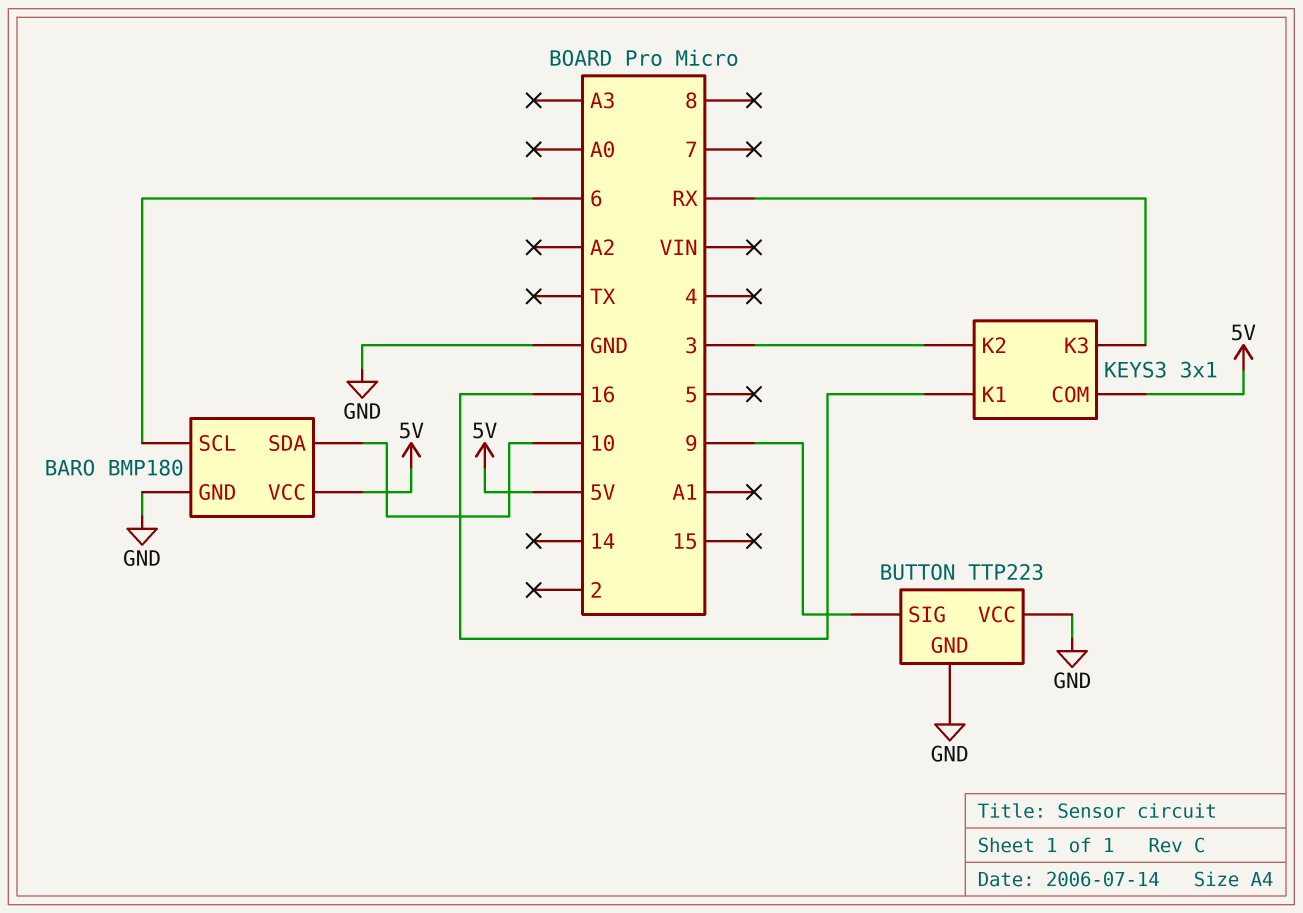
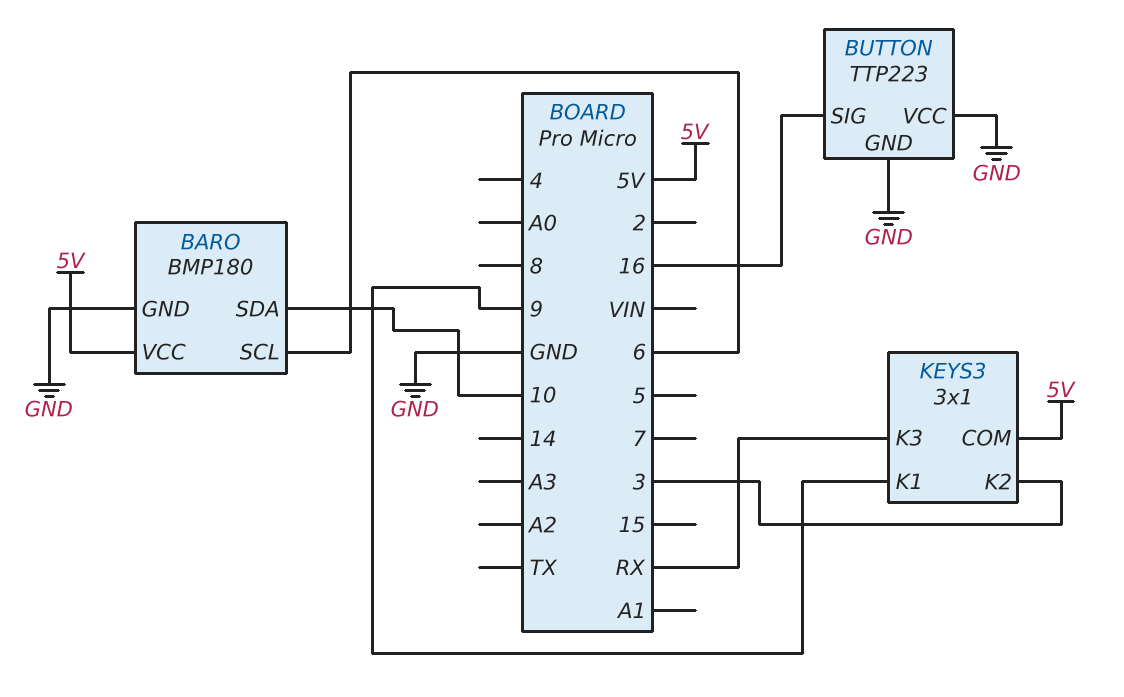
BUTTON pin SIG: 9 -> 16
KEYS3 pin K1: 16 -> 9

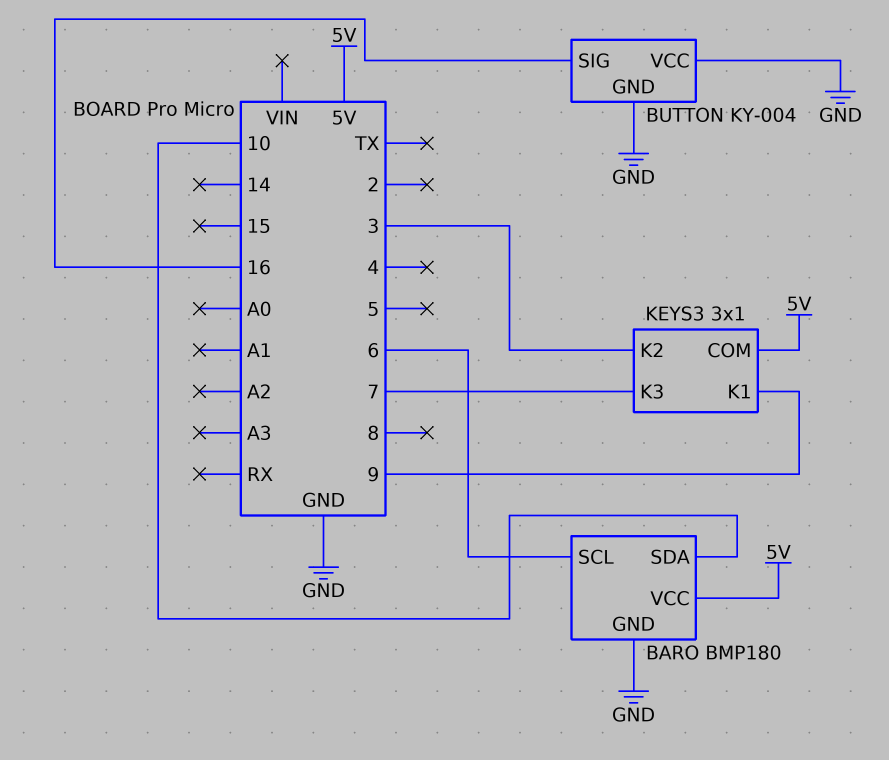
BUTTON: TTP223 -> KY-004
KEYS3 pin K3: RX -> 7

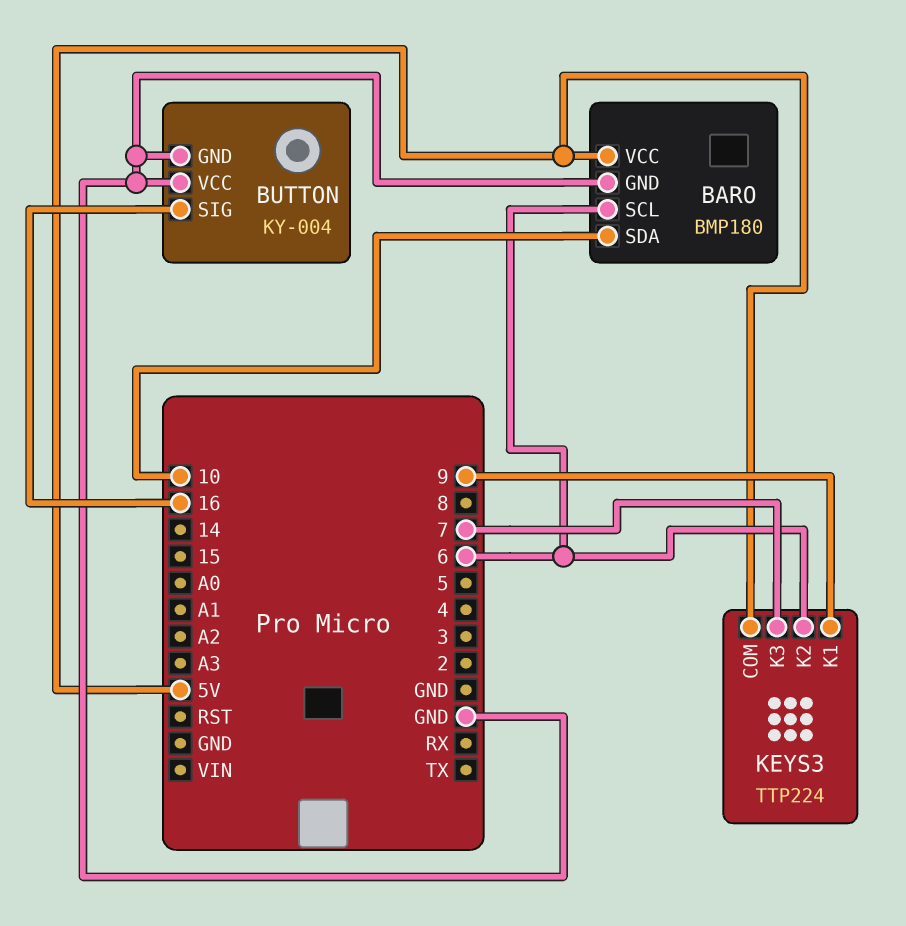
KEYS3: 3x1 -> TTP224
KEYS3 pin K2: 3 -> 6

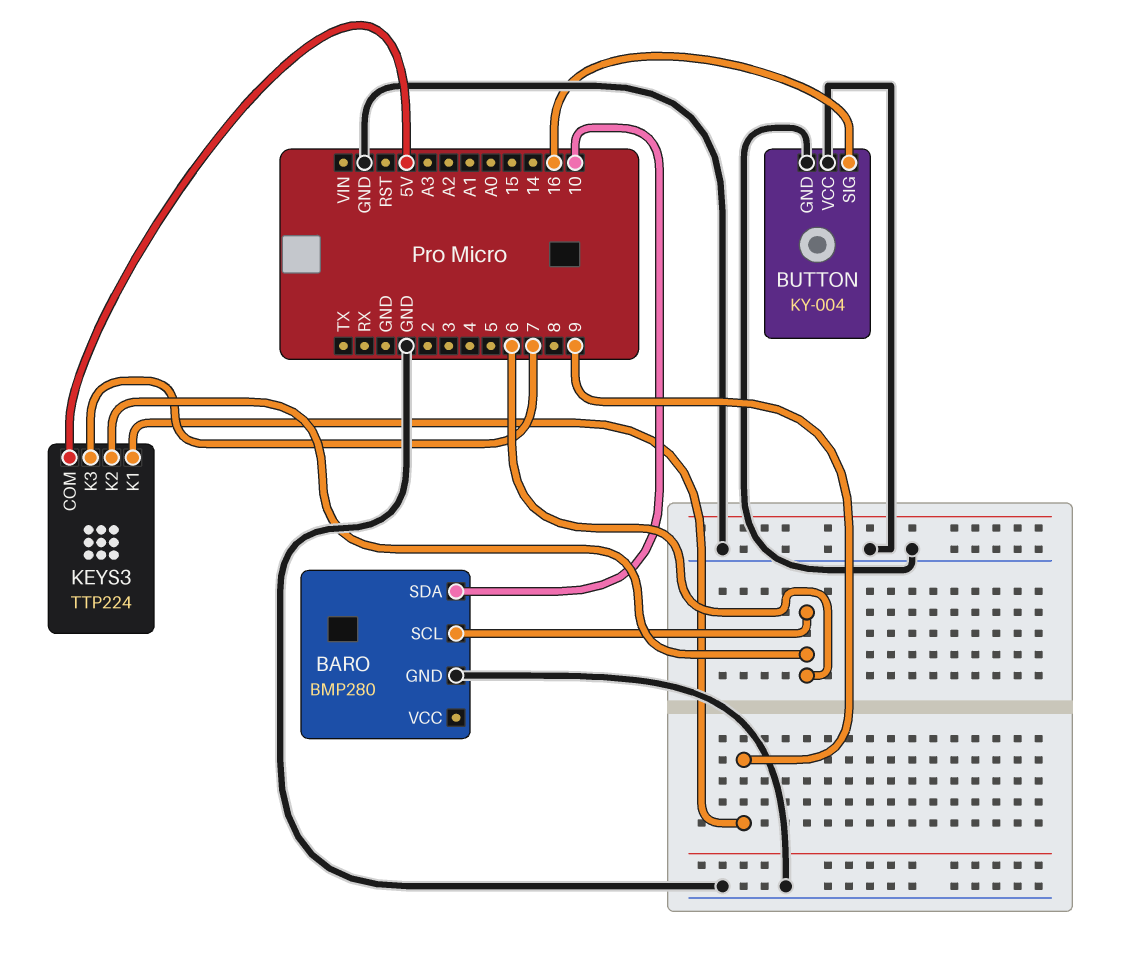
BARO: BMP180 -> BMP280
BARO pin VCC: 5V -> none

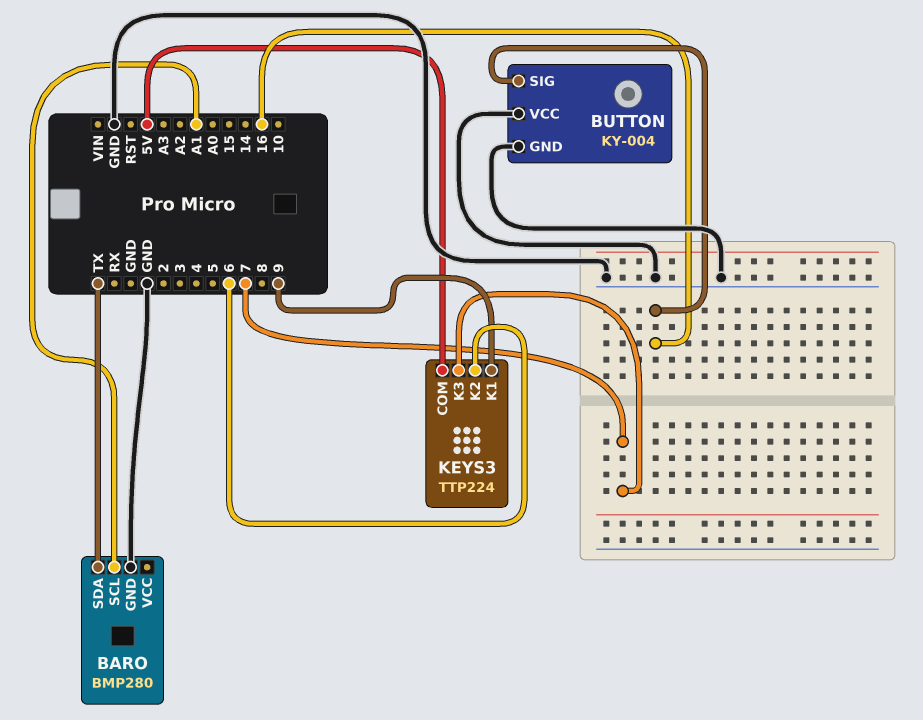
BARO pin SCL: 6 -> A1
BARO pin SDA: 10 -> TX

